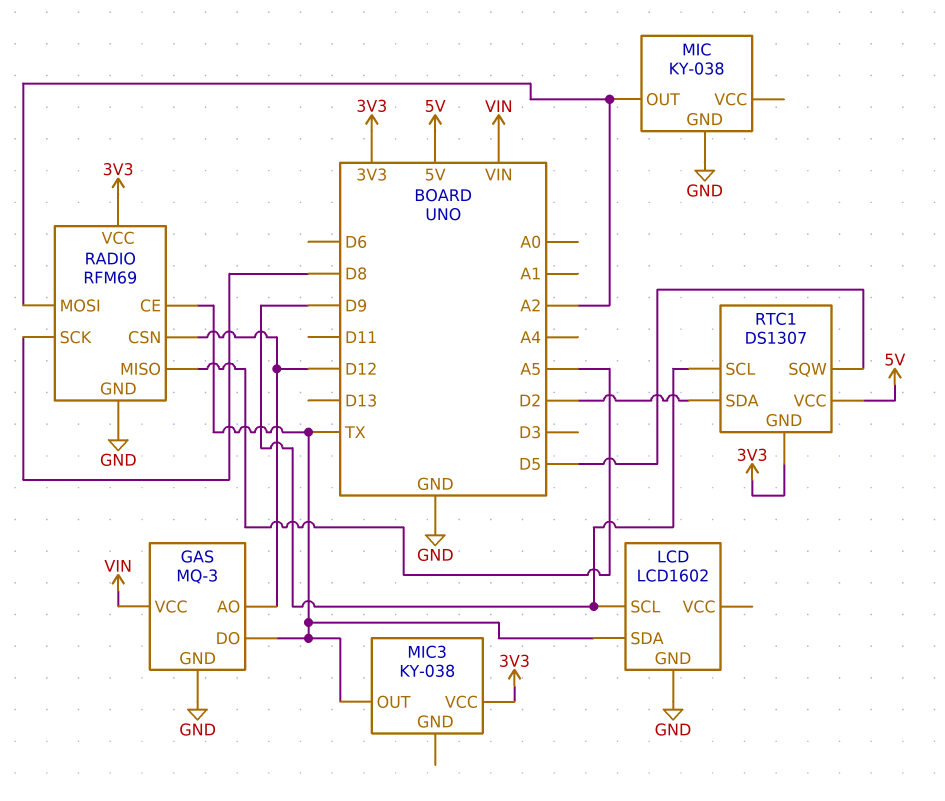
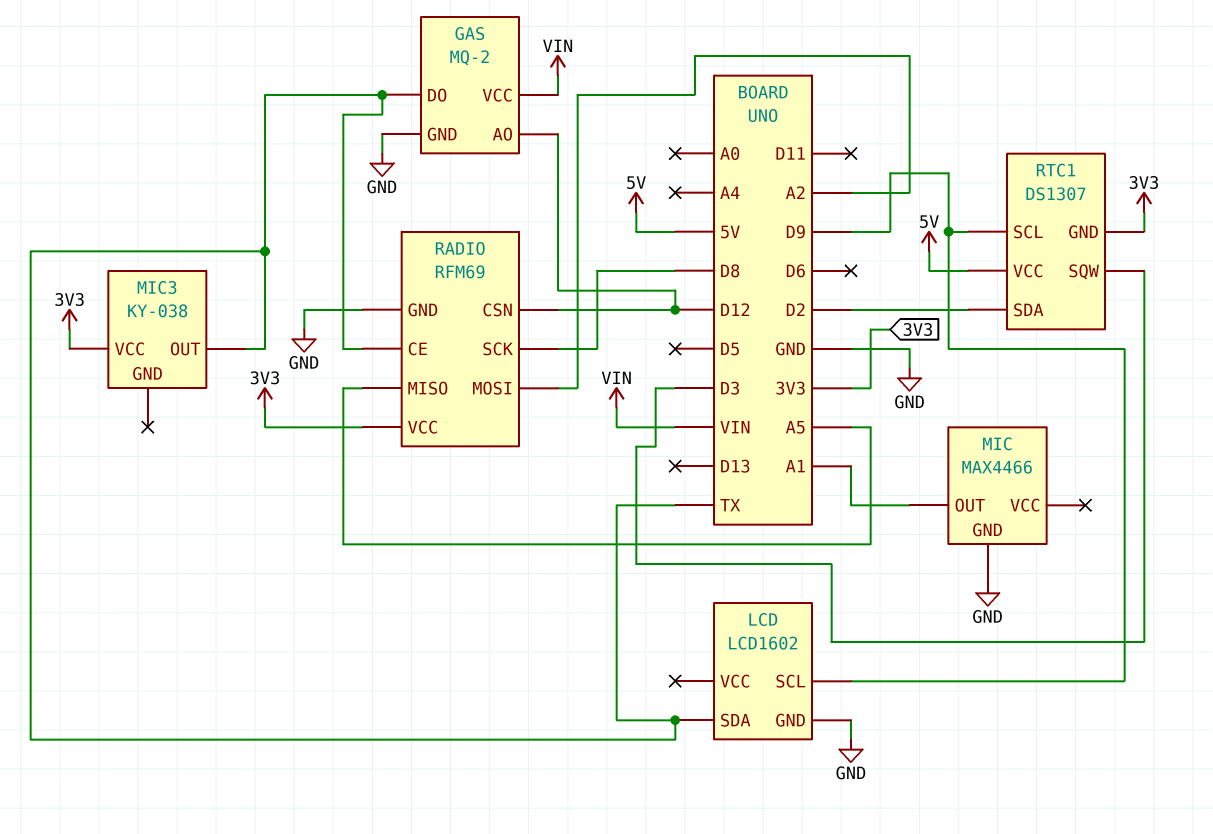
GAS: MQ-3 -> MQ-2
MIC: KY-038 -> MAX4466
MIC pin OUT: A2 -> A1
RTC1 pin SQW: D5 -> D3

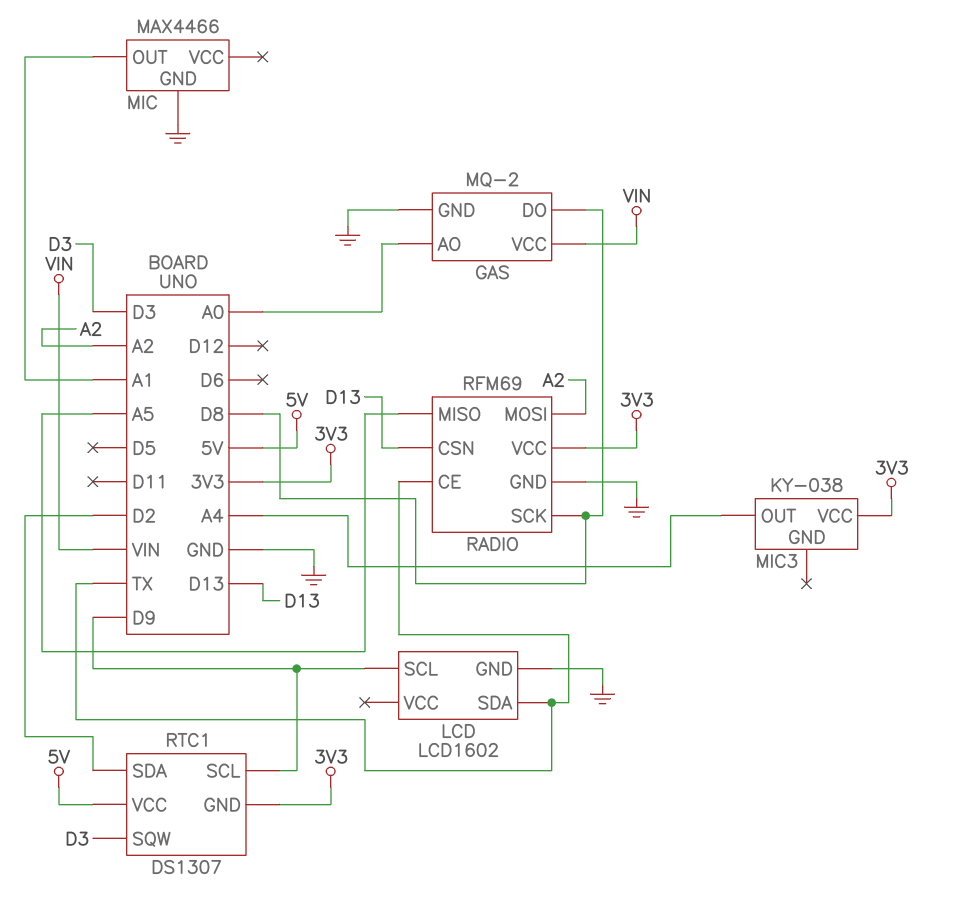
GAS pin AO: D12 -> A0
GAS pin DO: TX -> D8
MIC3 pin OUT: TX -> A4
RADIO pin CSN: D12 -> D13

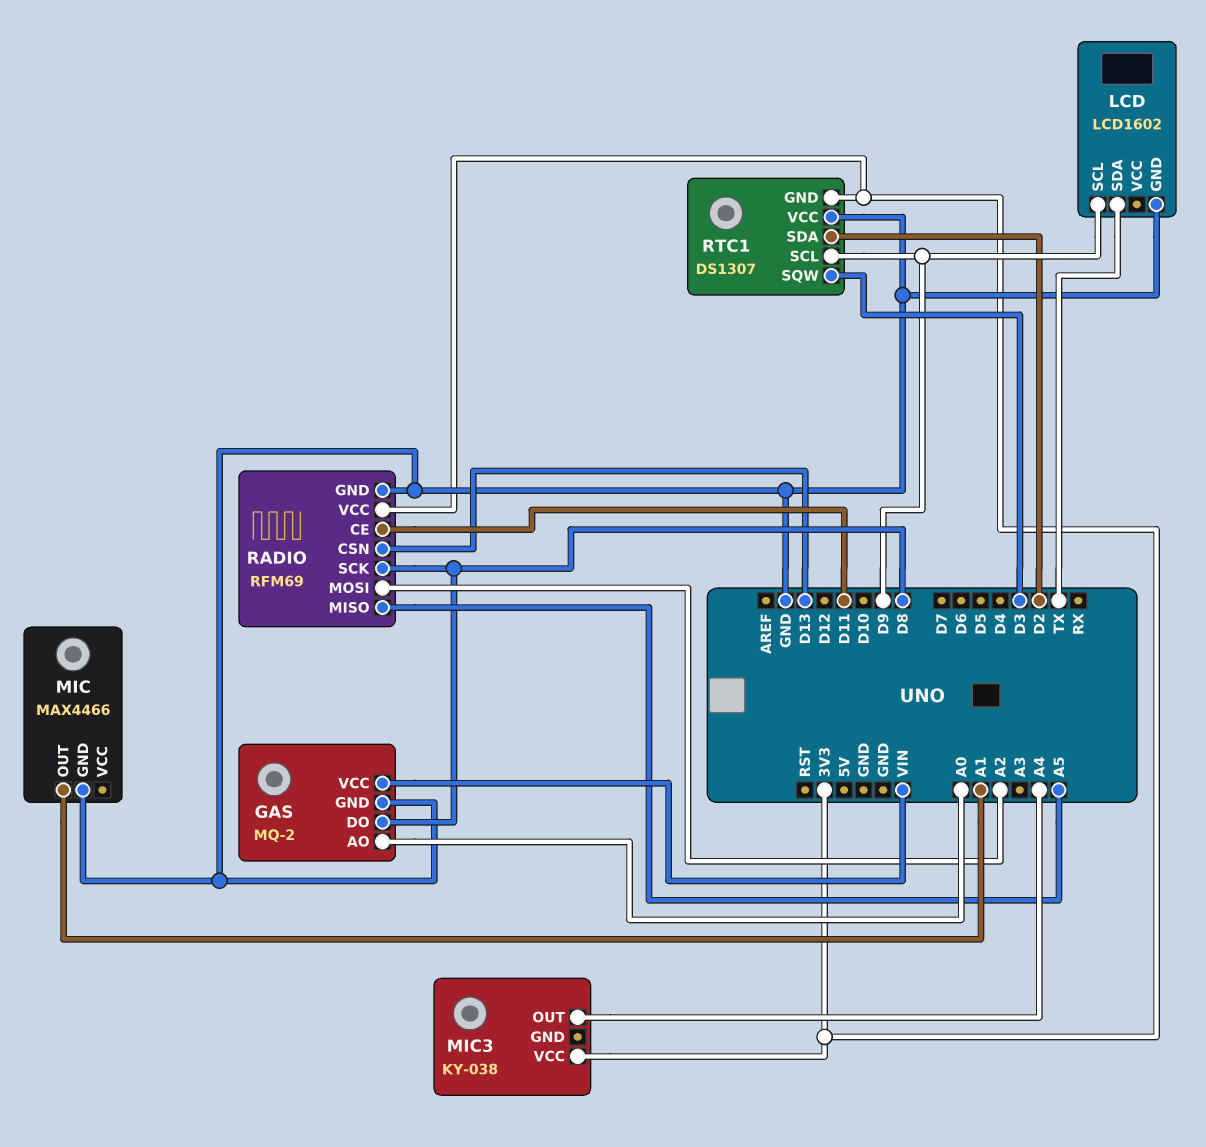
RADIO pin CE: TX -> D11
RTC1 pin VCC: 5V -> GND

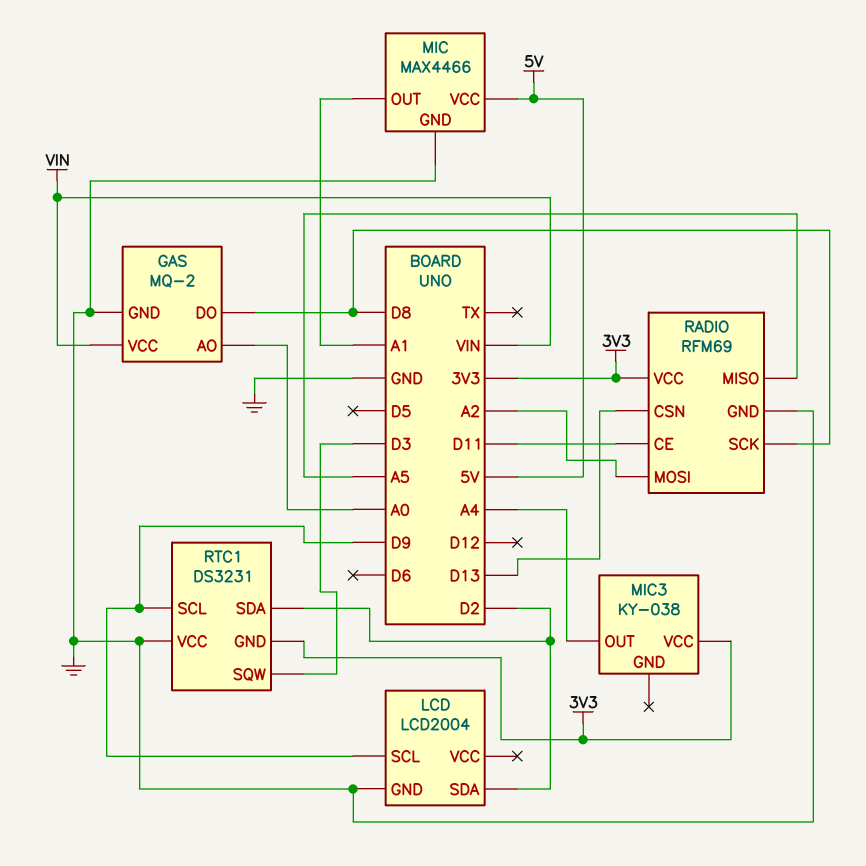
LCD: LCD1602 -> LCD2004
LCD pin SDA: TX -> D2
MIC pin VCC: none -> 5V
RTC1: DS1307 -> DS3231

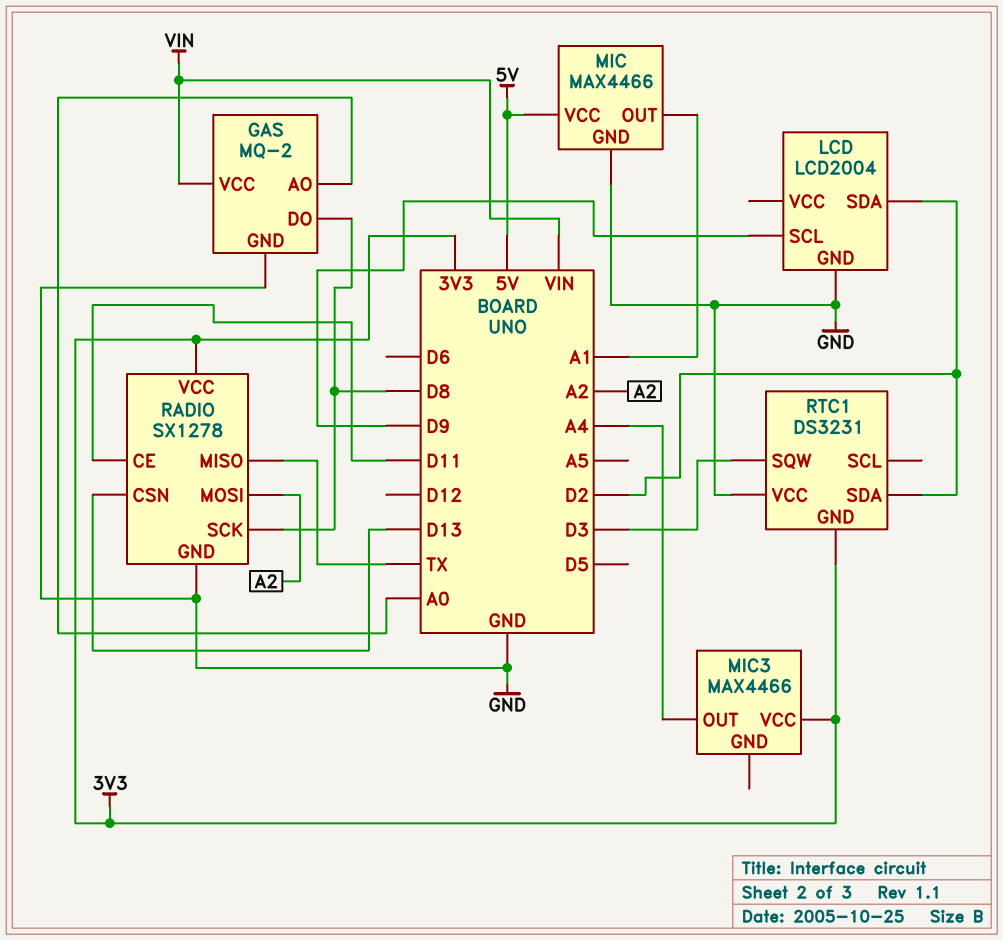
MIC3: KY-038 -> MAX4466
RADIO: RFM69 -> SX1278
RADIO pin MISO: A5 -> TX
RTC1 pin SCL: D9 -> none

